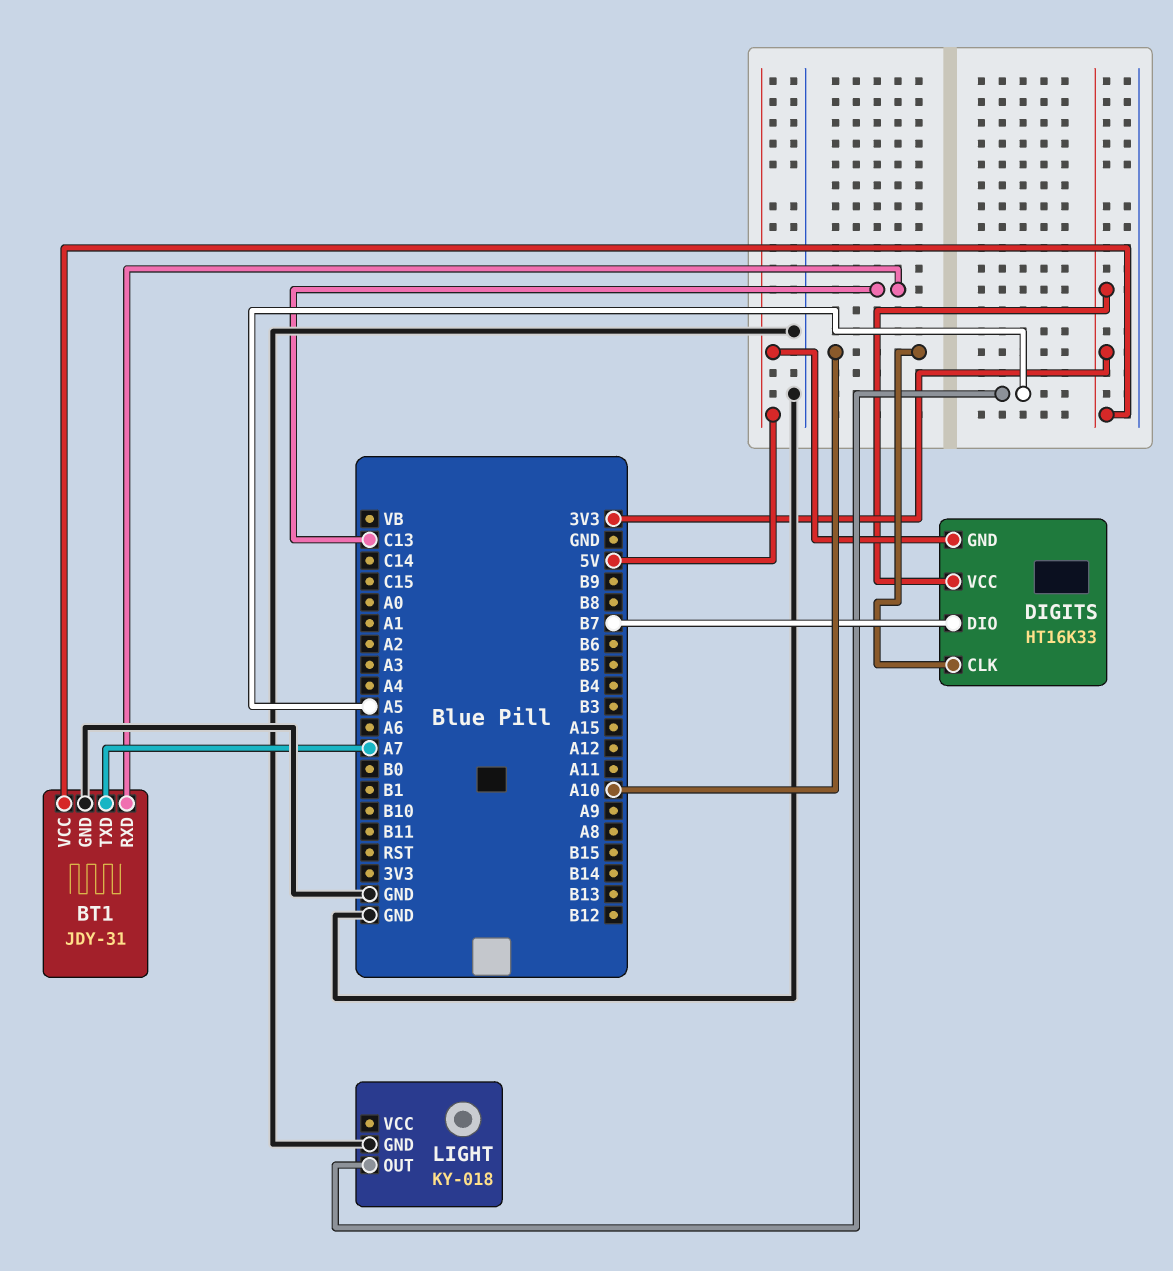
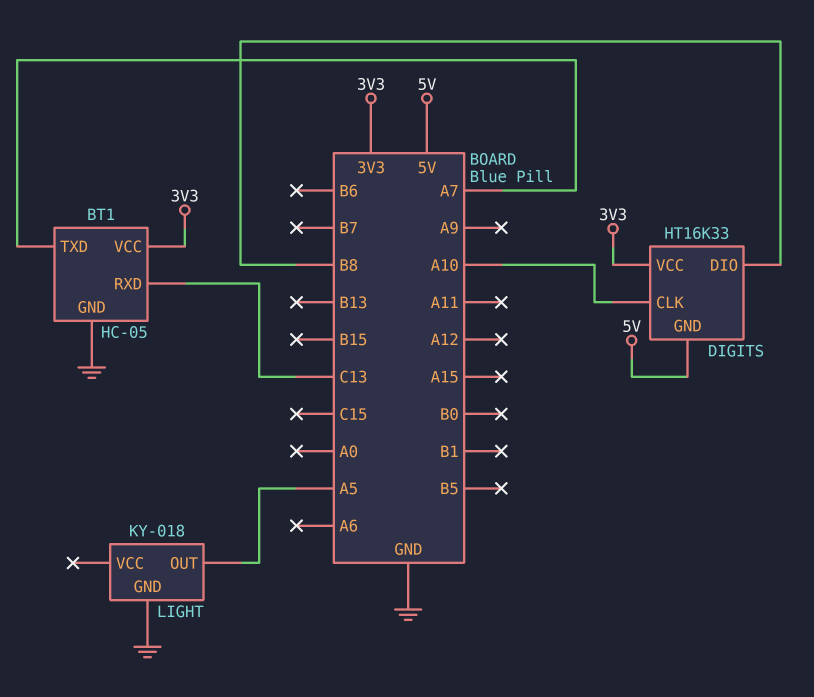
BT1: JDY-31 -> HC-05
DIGITS pin DIO: B7 -> B8

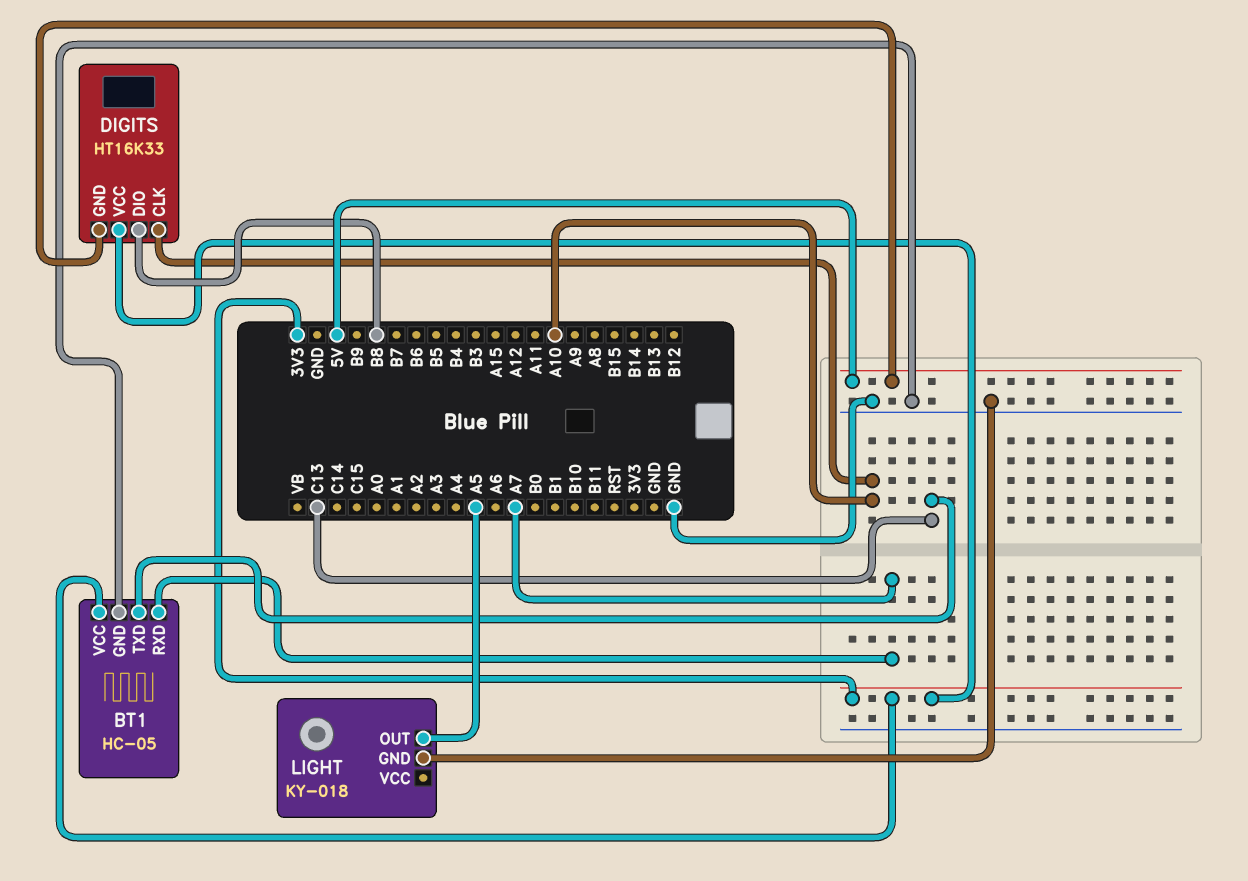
BT1 pin RXD: C13 -> A7
BT1 pin TXD: A7 -> C13

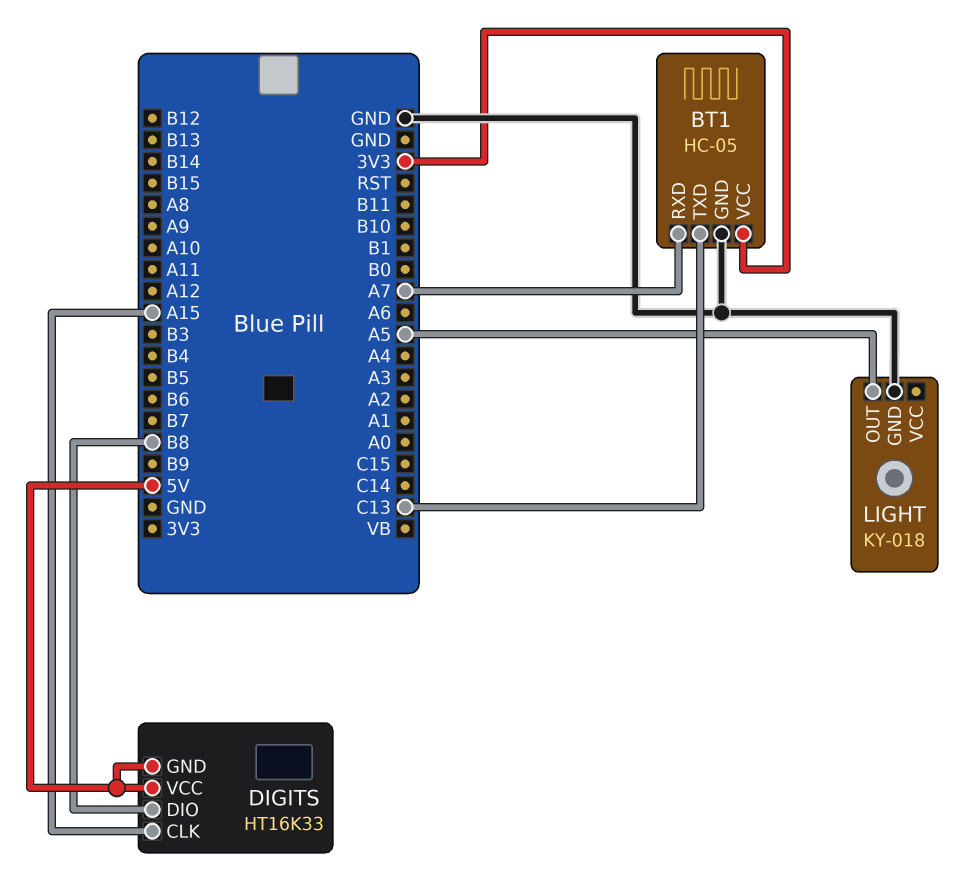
DIGITS pin CLK: A10 -> A15
DIGITS pin VCC: 3V3 -> 5V

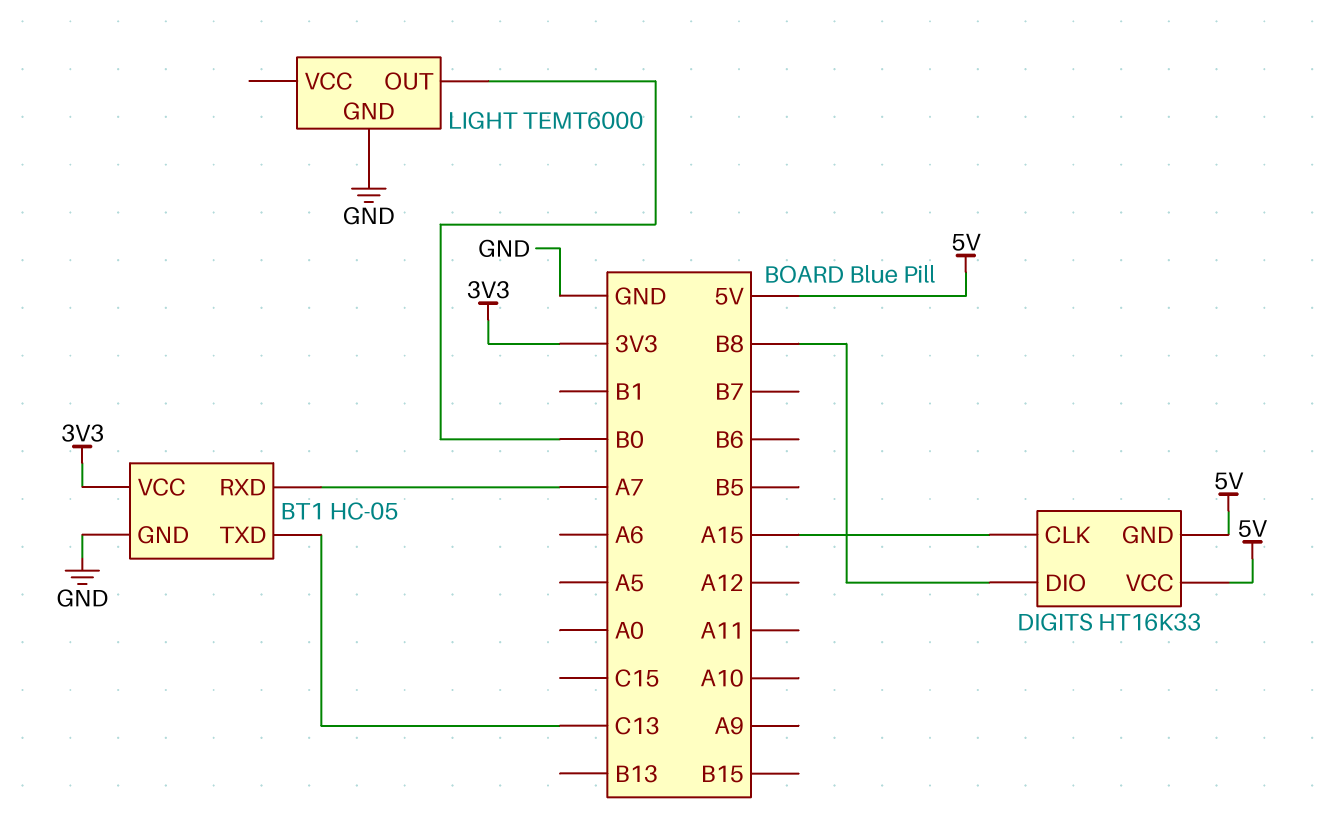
LIGHT: KY-018 -> TEMT6000
LIGHT pin OUT: A5 -> B0

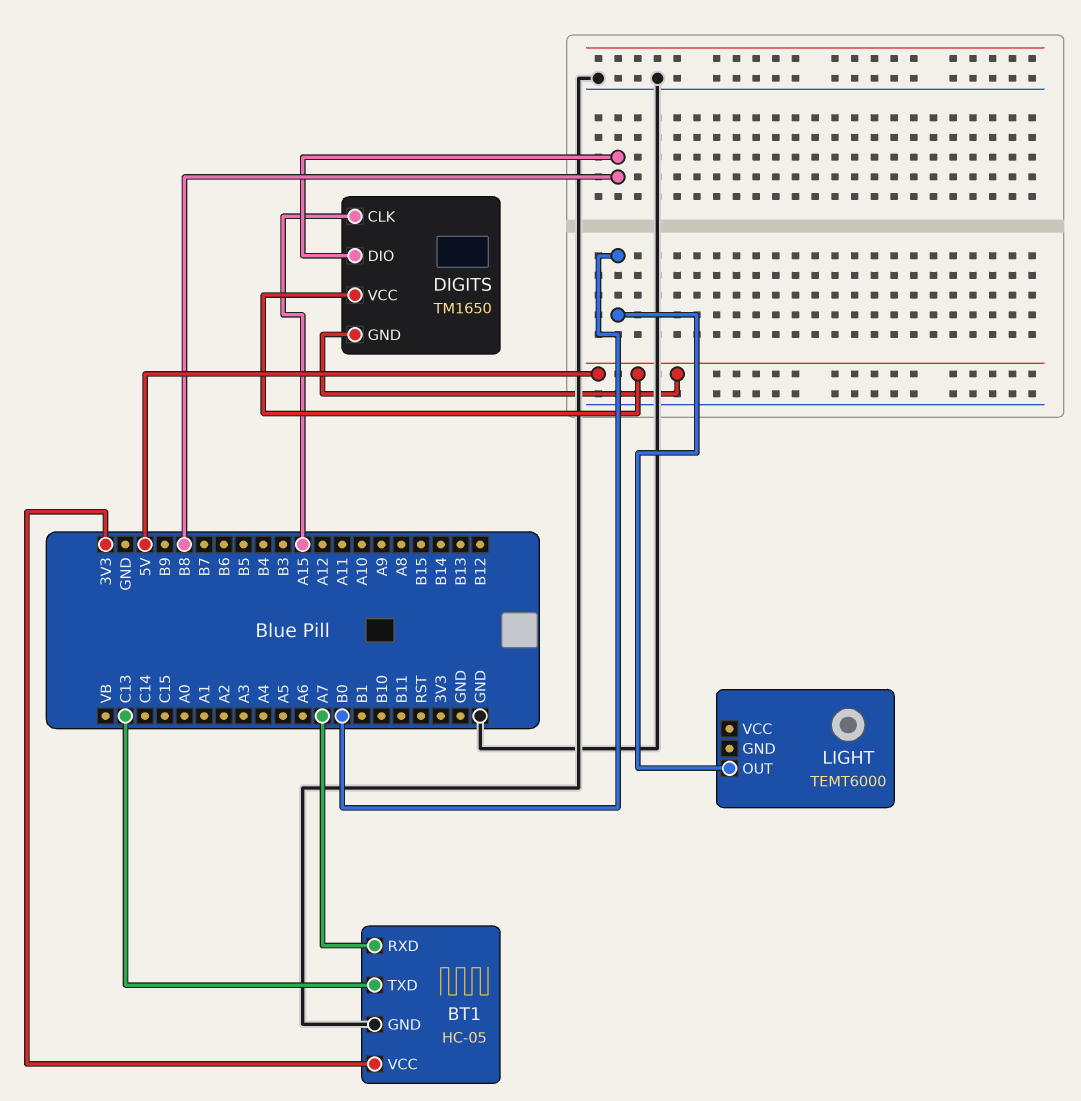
DIGITS: HT16K33 -> TM1650
LIGHT pin GND: GND -> none

